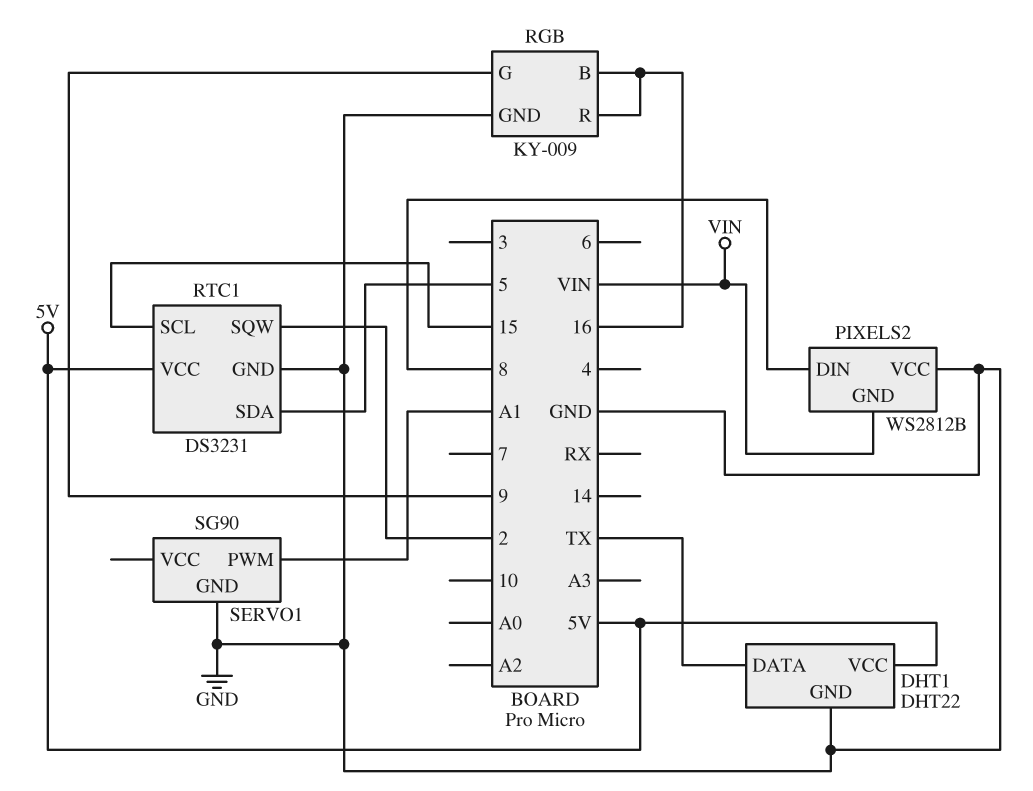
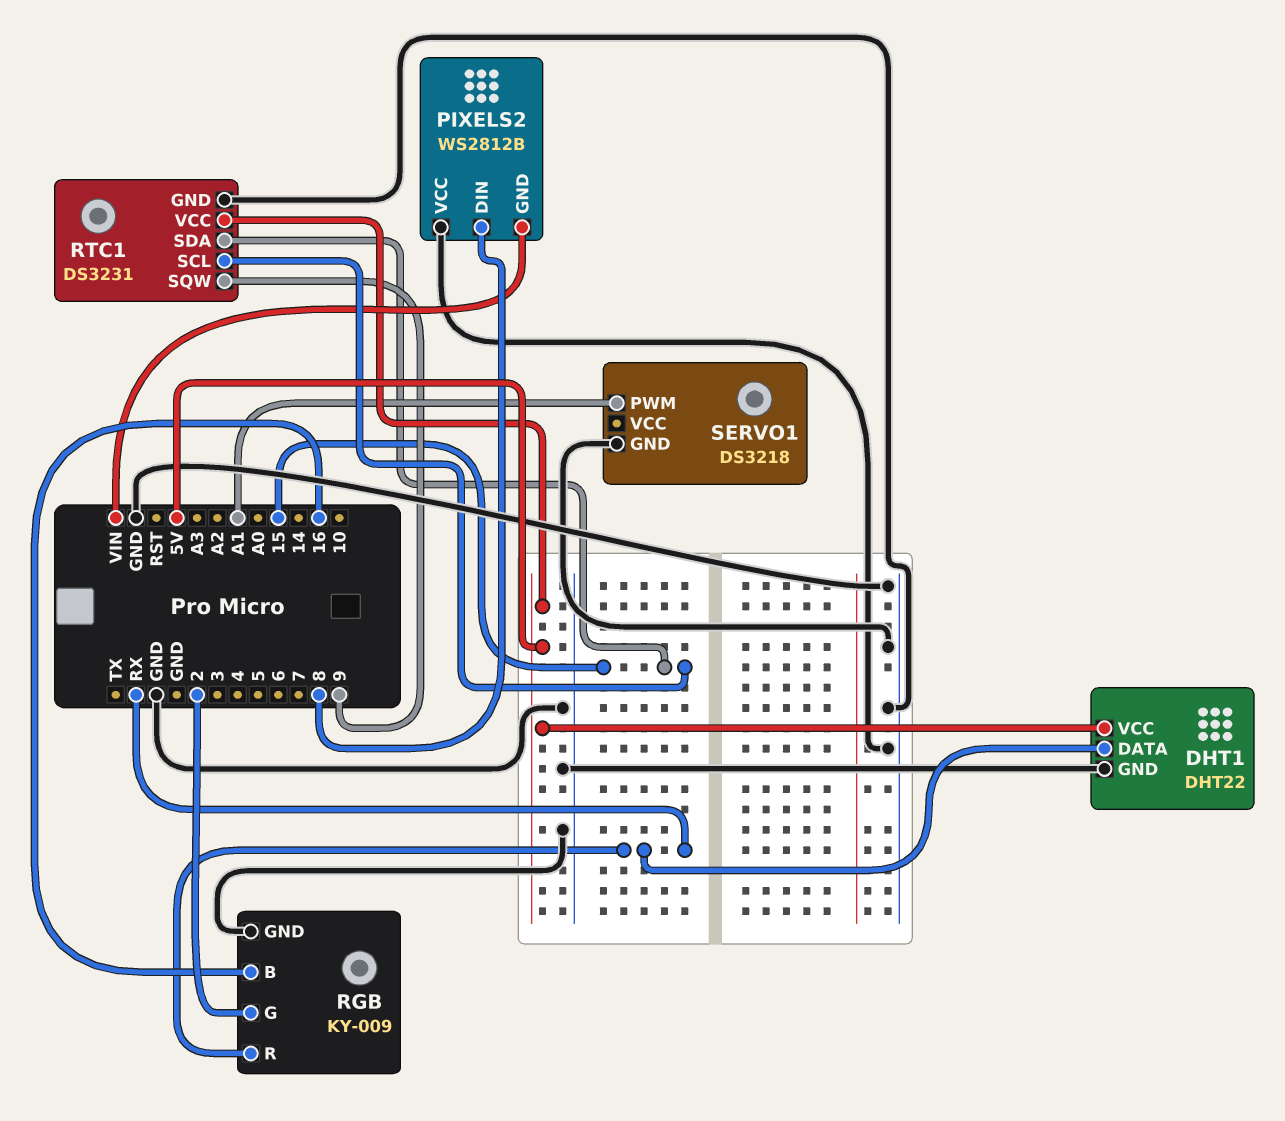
DHT1 pin DATA: TX -> RX
RGB pin G: 9 -> 2
RGB pin R: 16 -> RX
RTC1 pin SDA: 5 -> 15
RTC1 pin SQW: 2 -> 9
SERVO1: SG90 -> DS3218

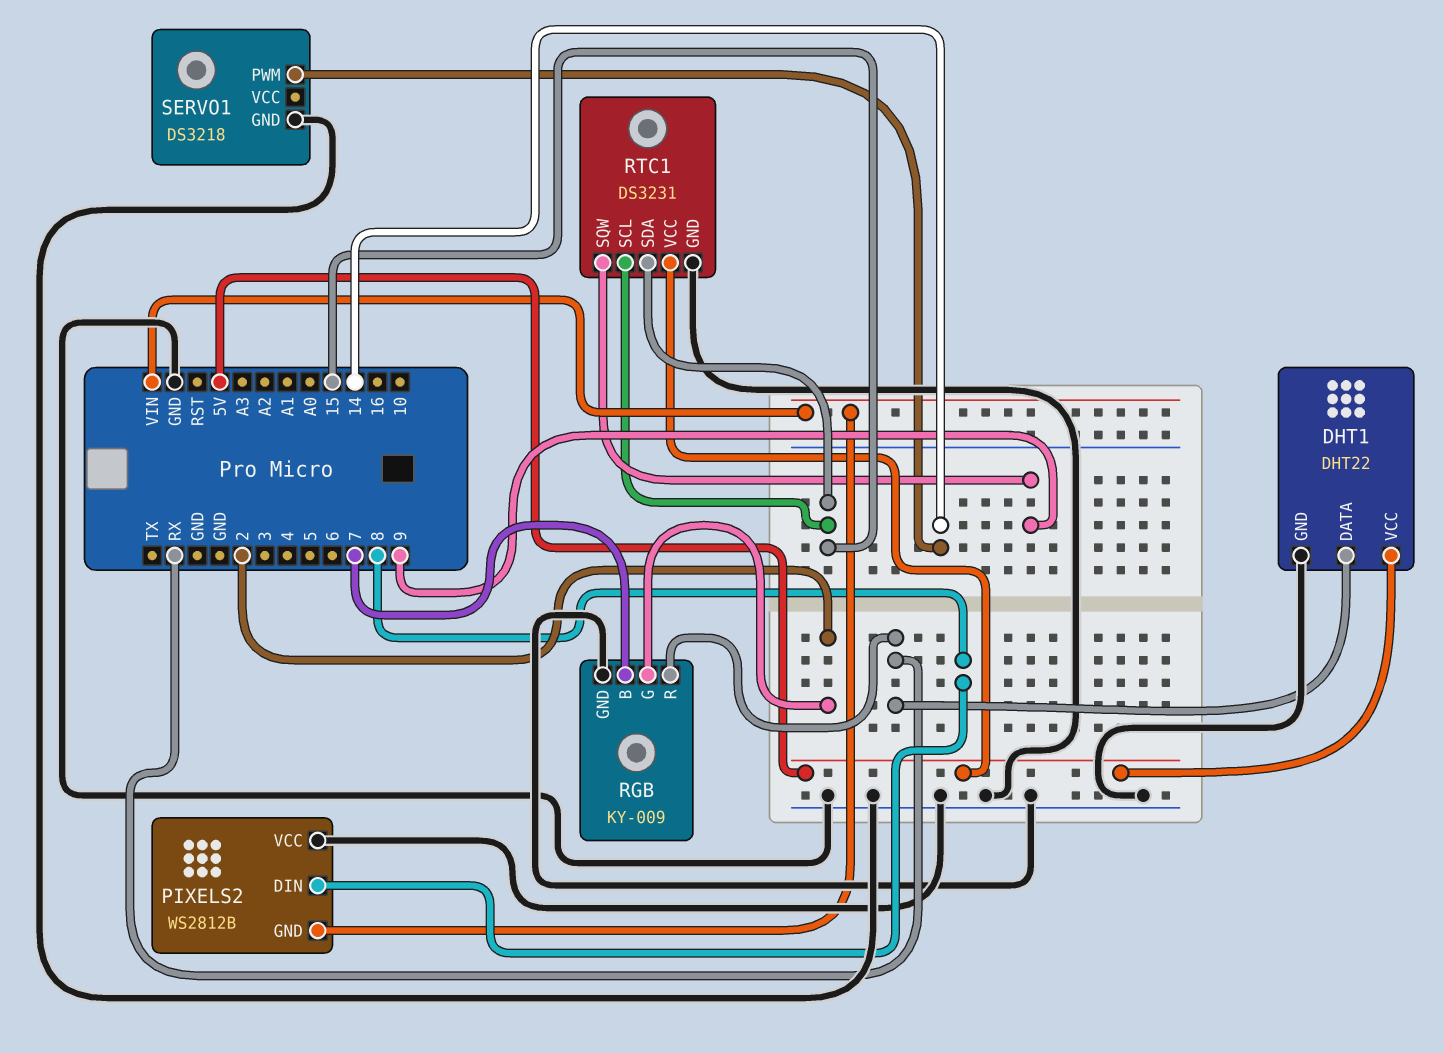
RGB pin B: 16 -> 7
SERVO1 pin PWM: A1 -> 14

